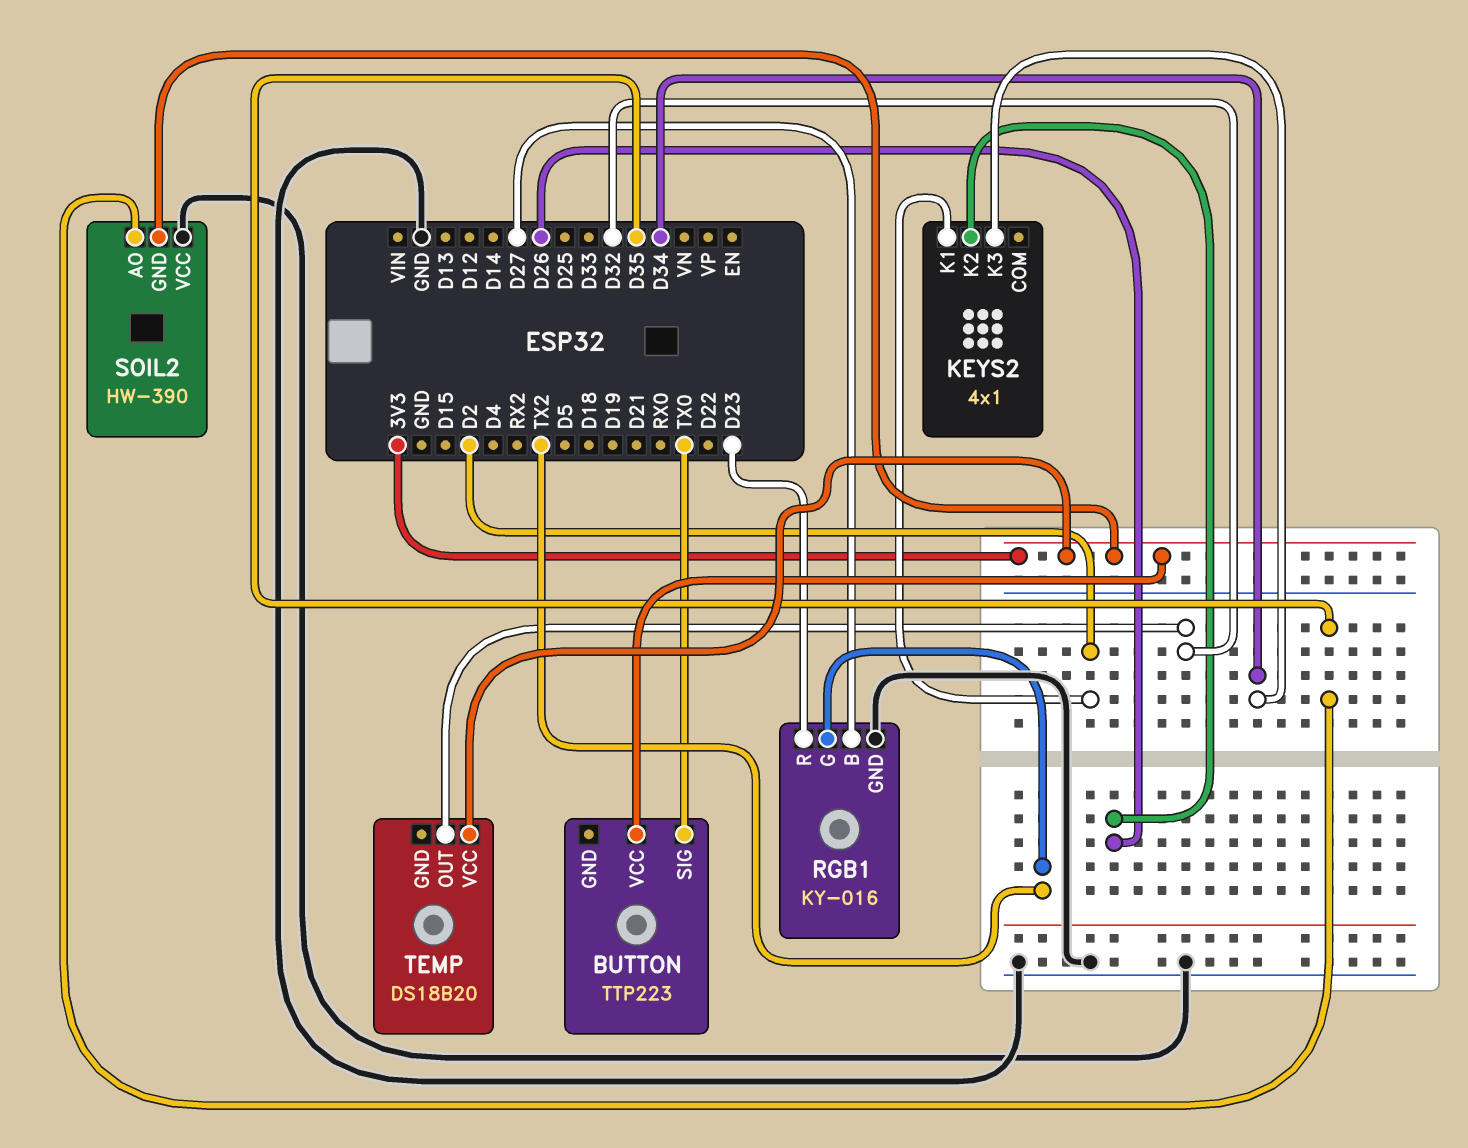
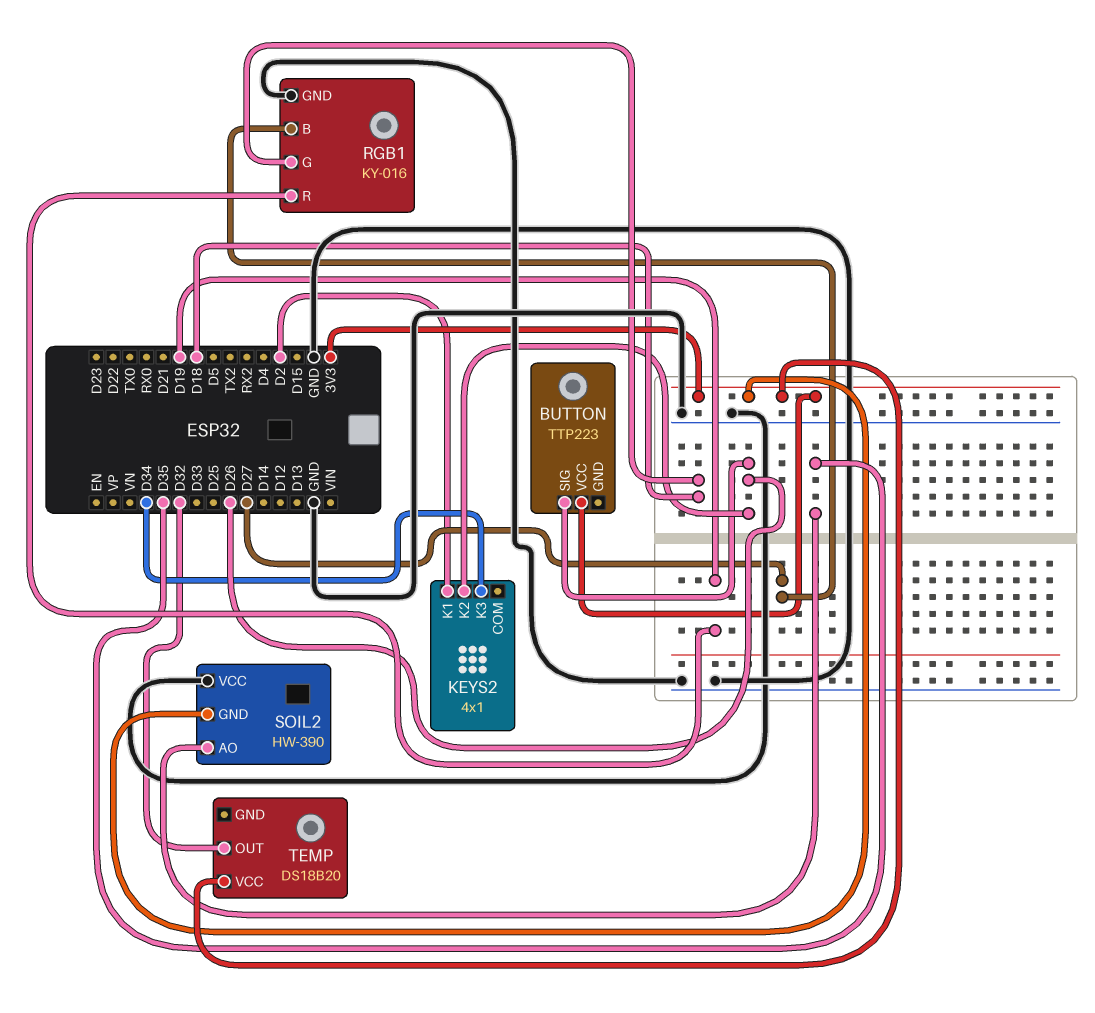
BUTTON pin SIG: TX0 -> D26
RGB1 pin G: TX2 -> D18
RGB1 pin R: D23 -> D19

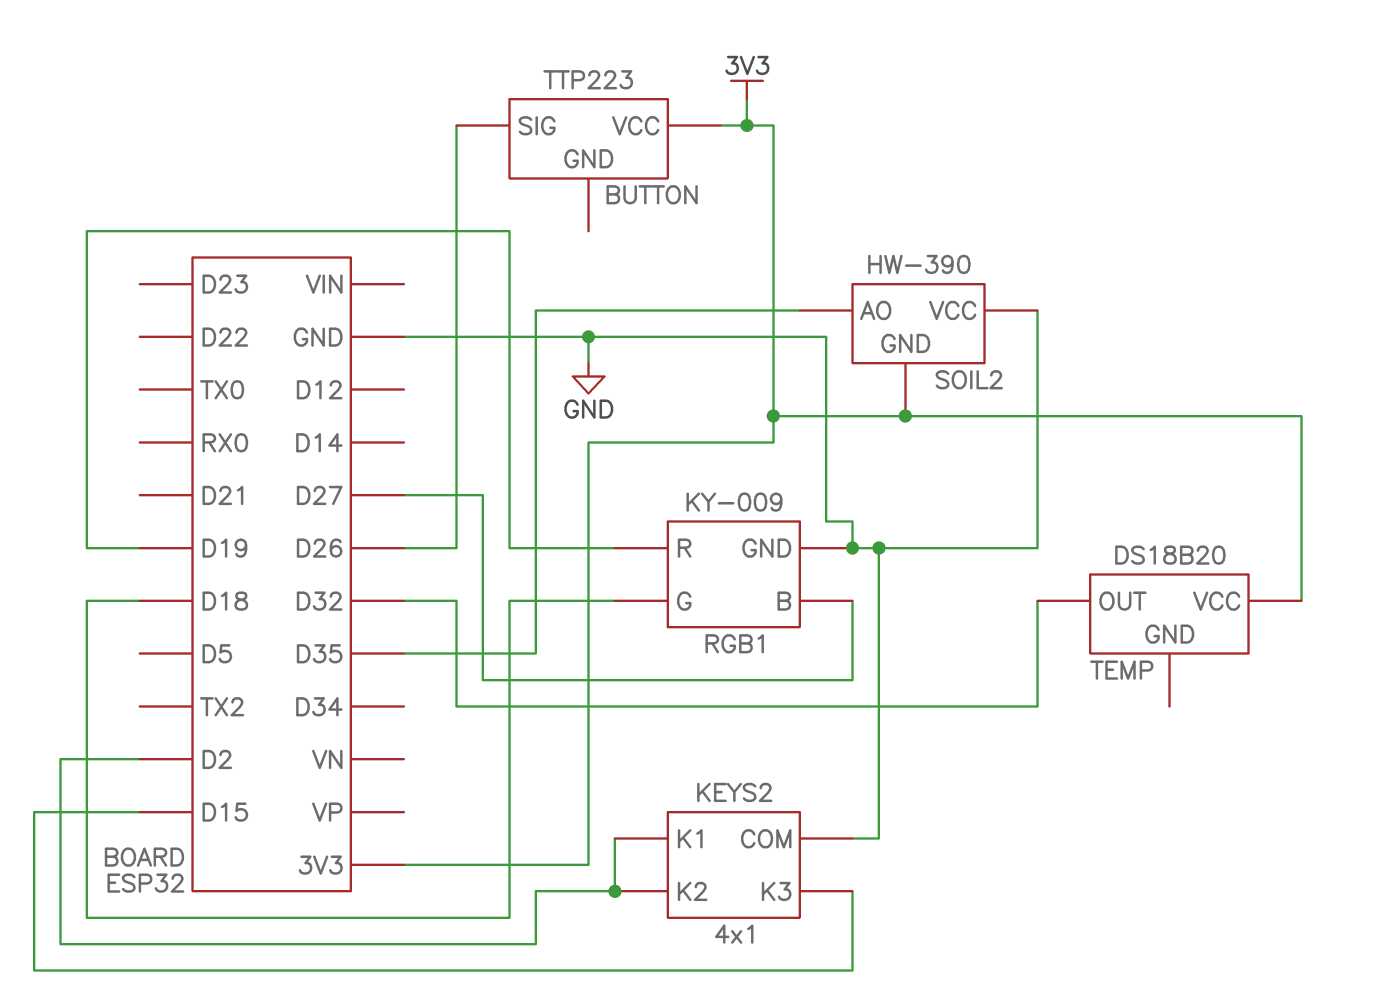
KEYS2 pin COM: none -> GND
KEYS2 pin K2: D26 -> D2
KEYS2 pin K3: D34 -> D15
RGB1: KY-016 -> KY-009

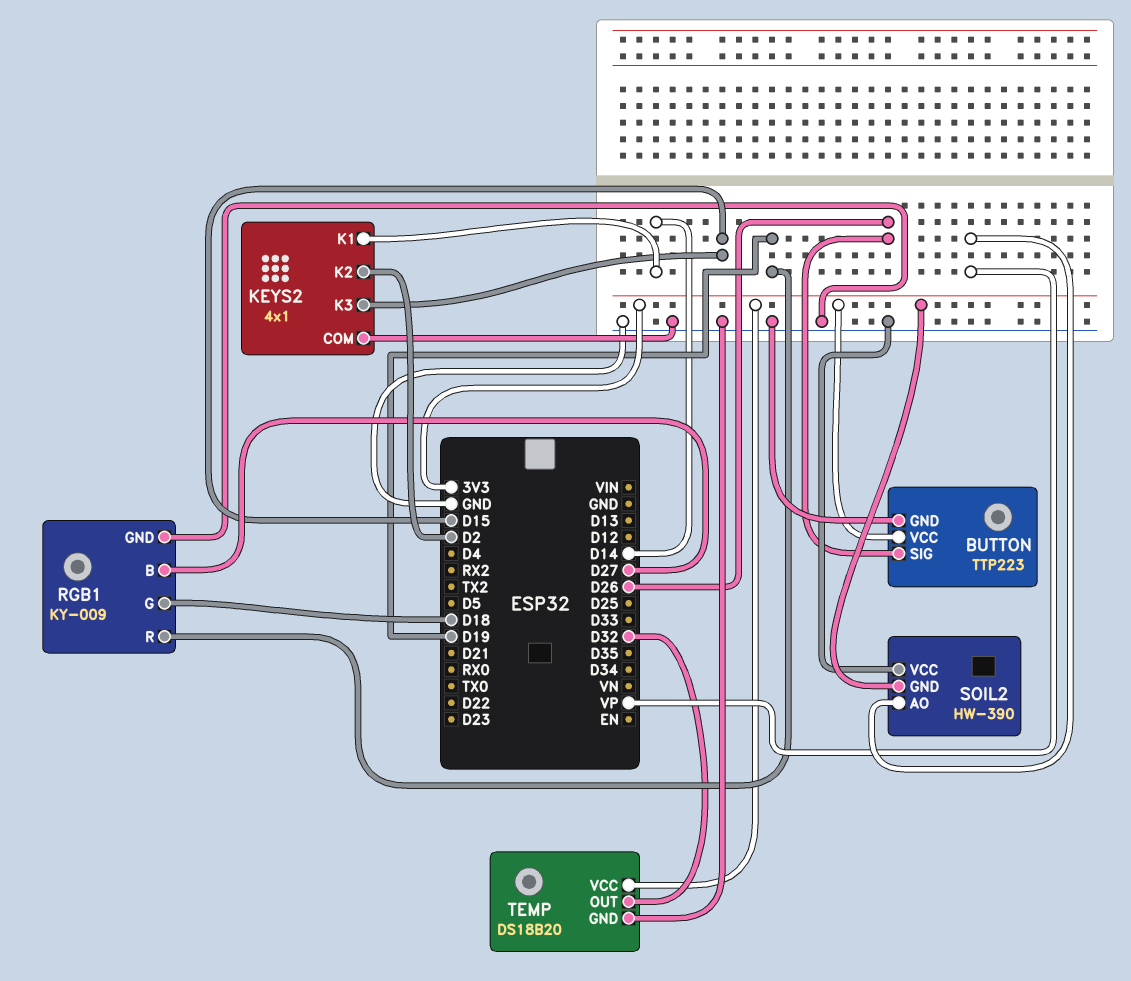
BUTTON pin GND: none -> GND
KEYS2 pin K1: D2 -> D14
SOIL2 pin AO: D35 -> VP
TEMP pin GND: none -> GND

